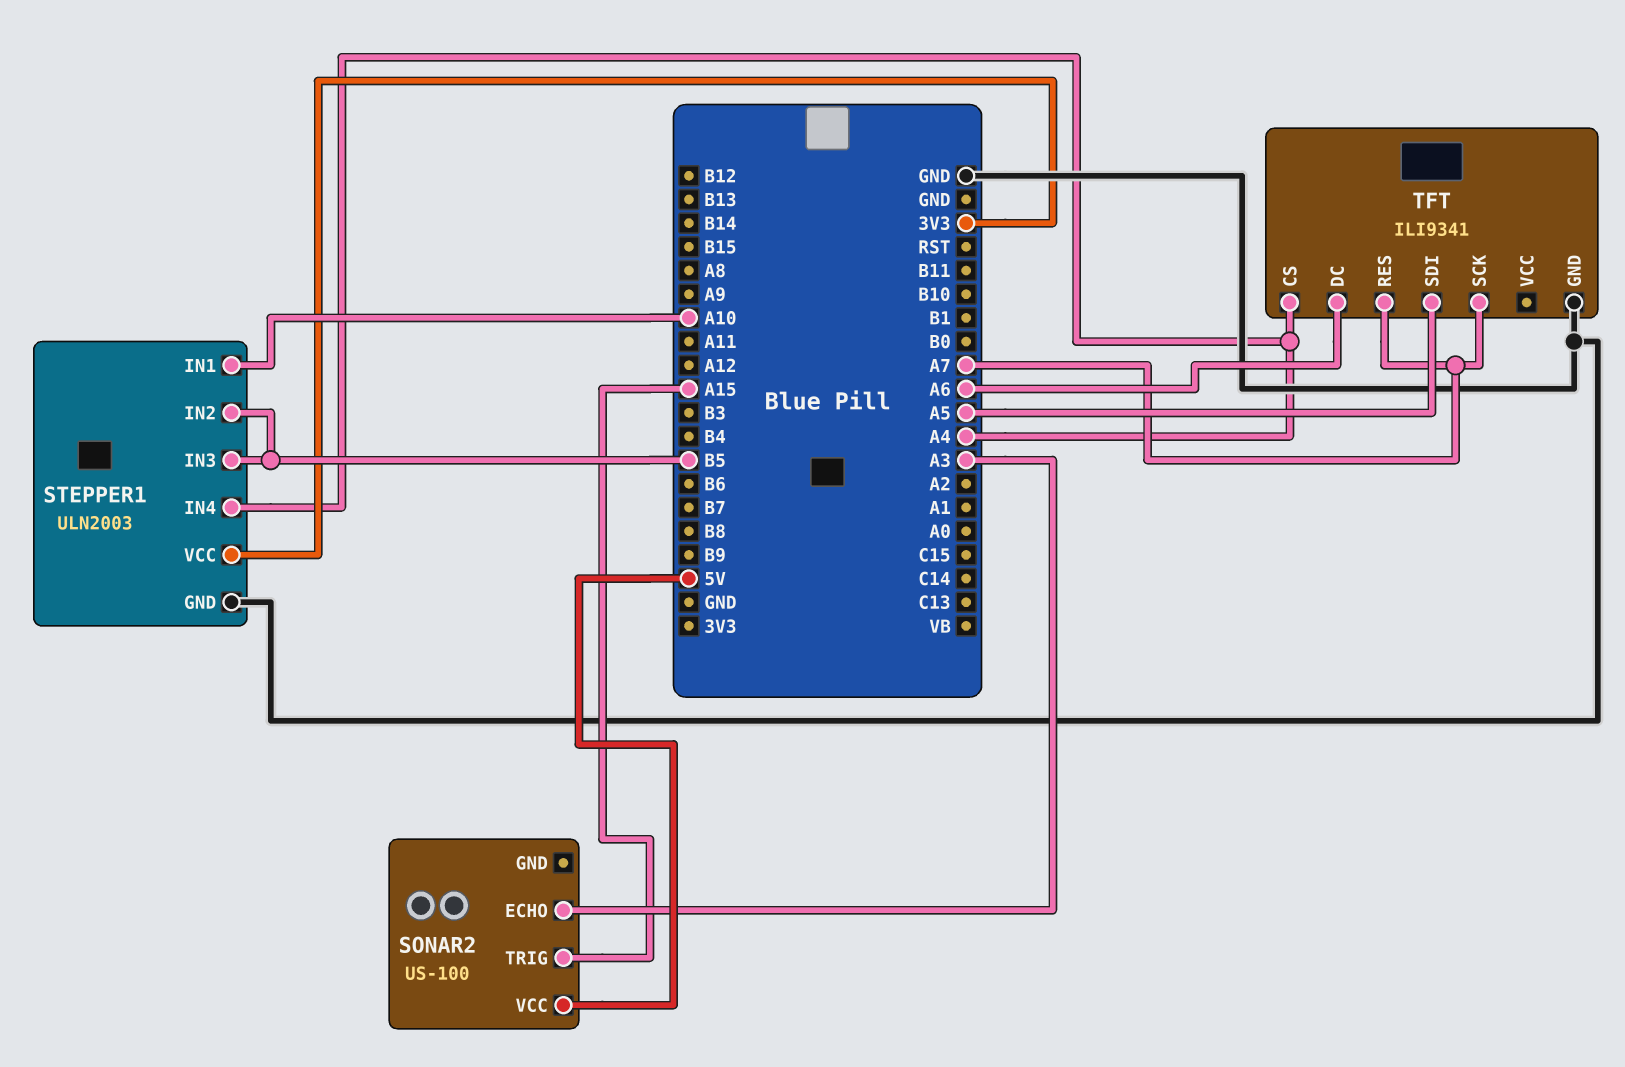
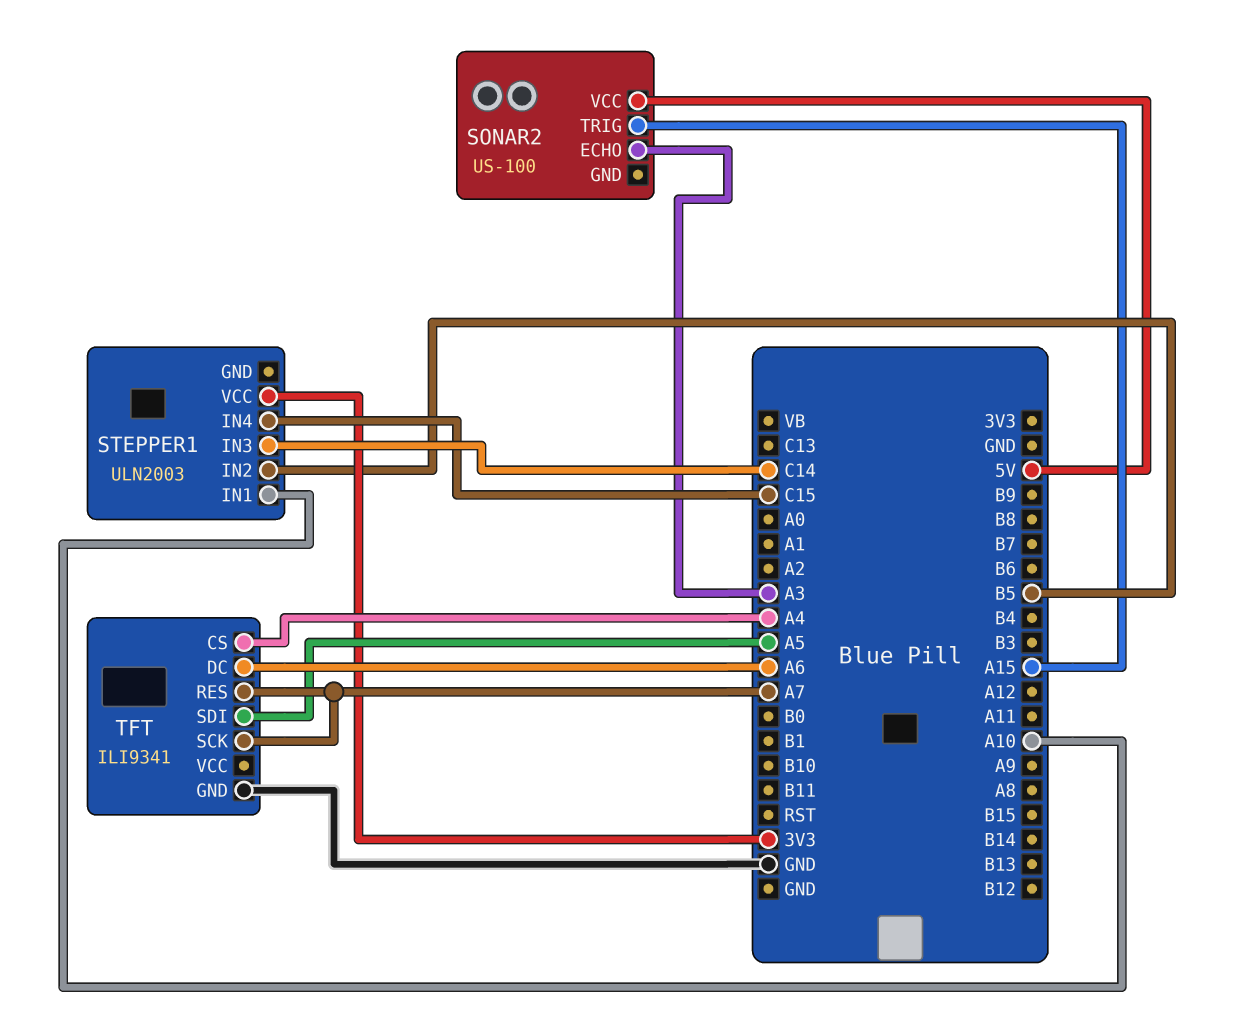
STEPPER1 pin GND: GND -> none
STEPPER1 pin IN3: B5 -> C14
STEPPER1 pin IN4: A4 -> C15

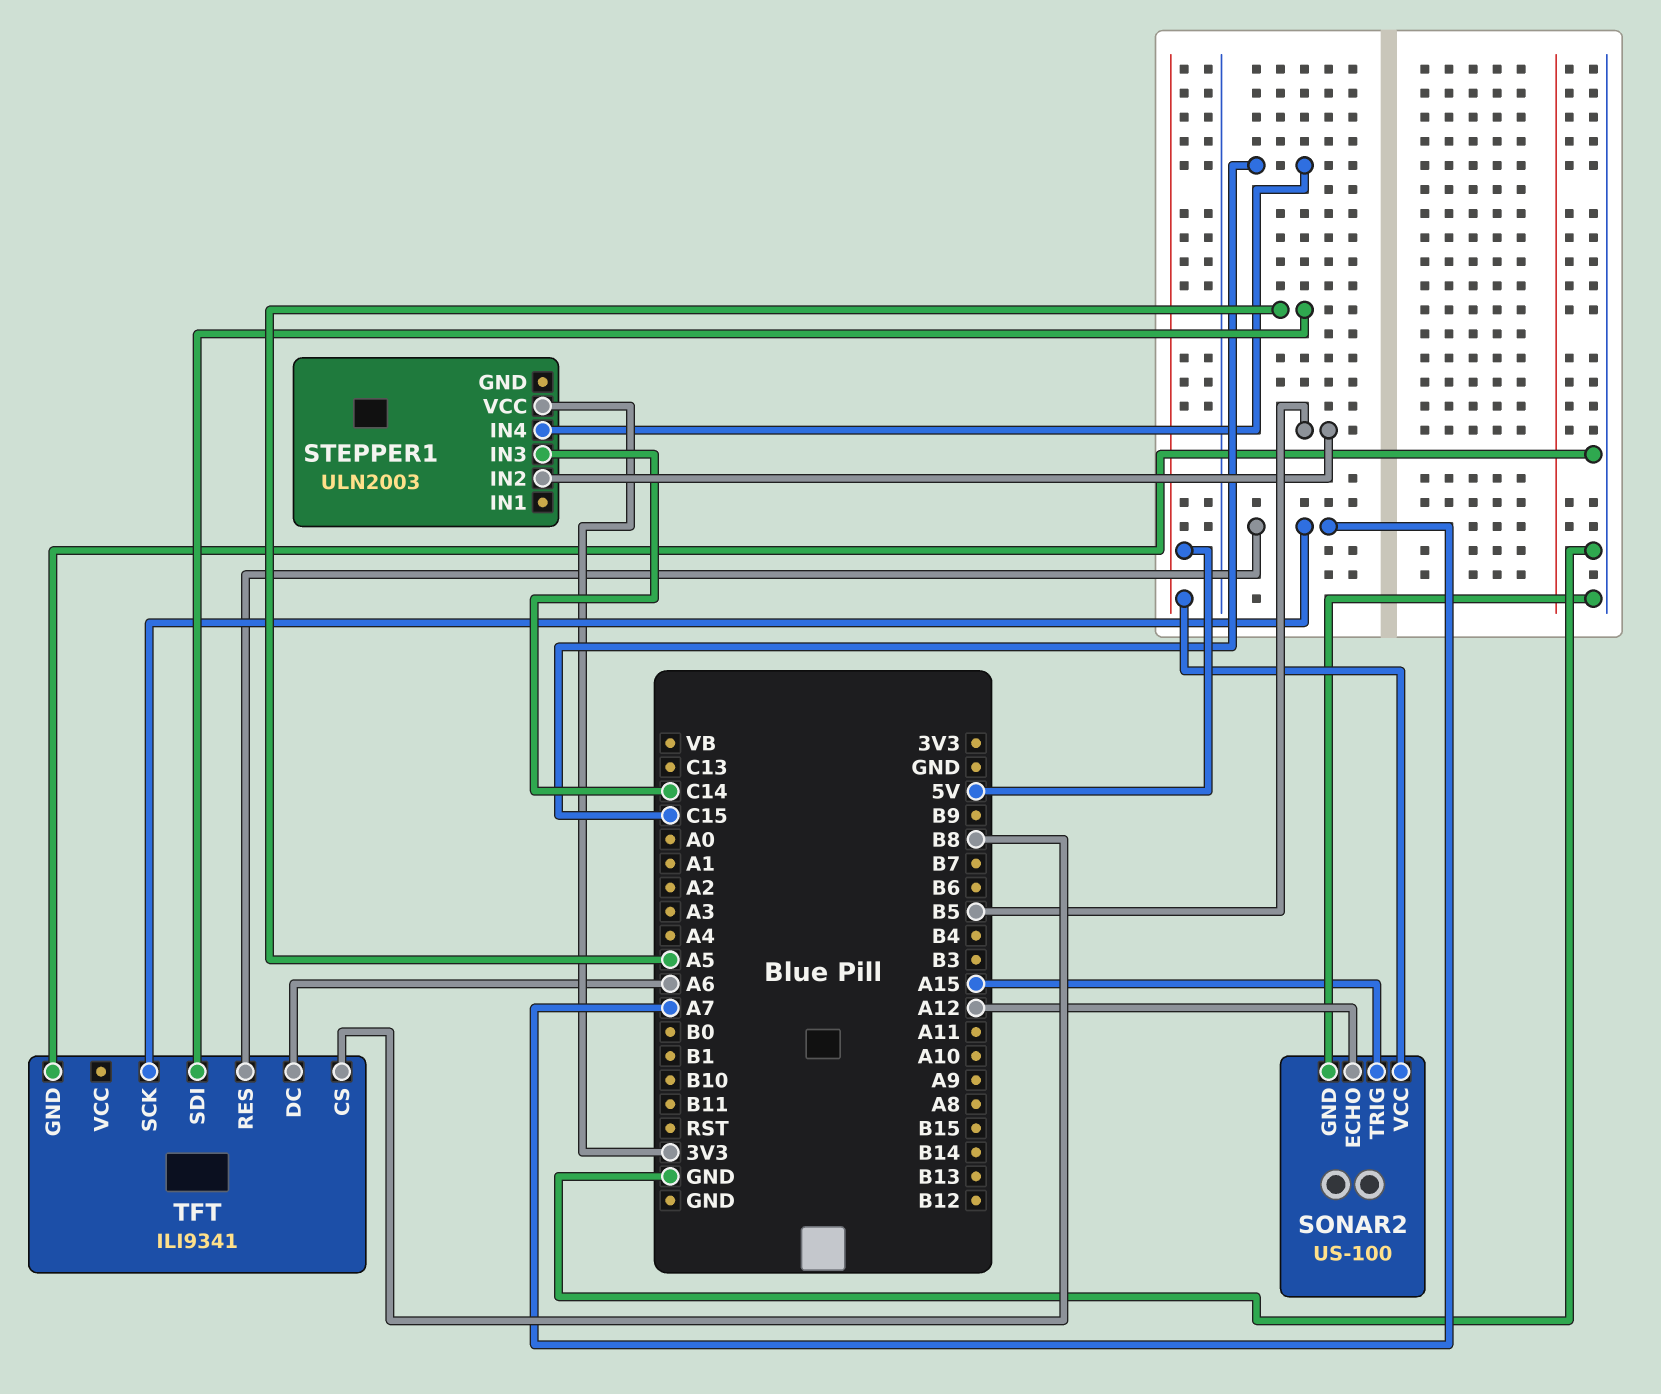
SONAR2 pin ECHO: A3 -> A12
SONAR2 pin GND: none -> GND
STEPPER1 pin IN1: A10 -> none
TFT pin CS: A4 -> B8

